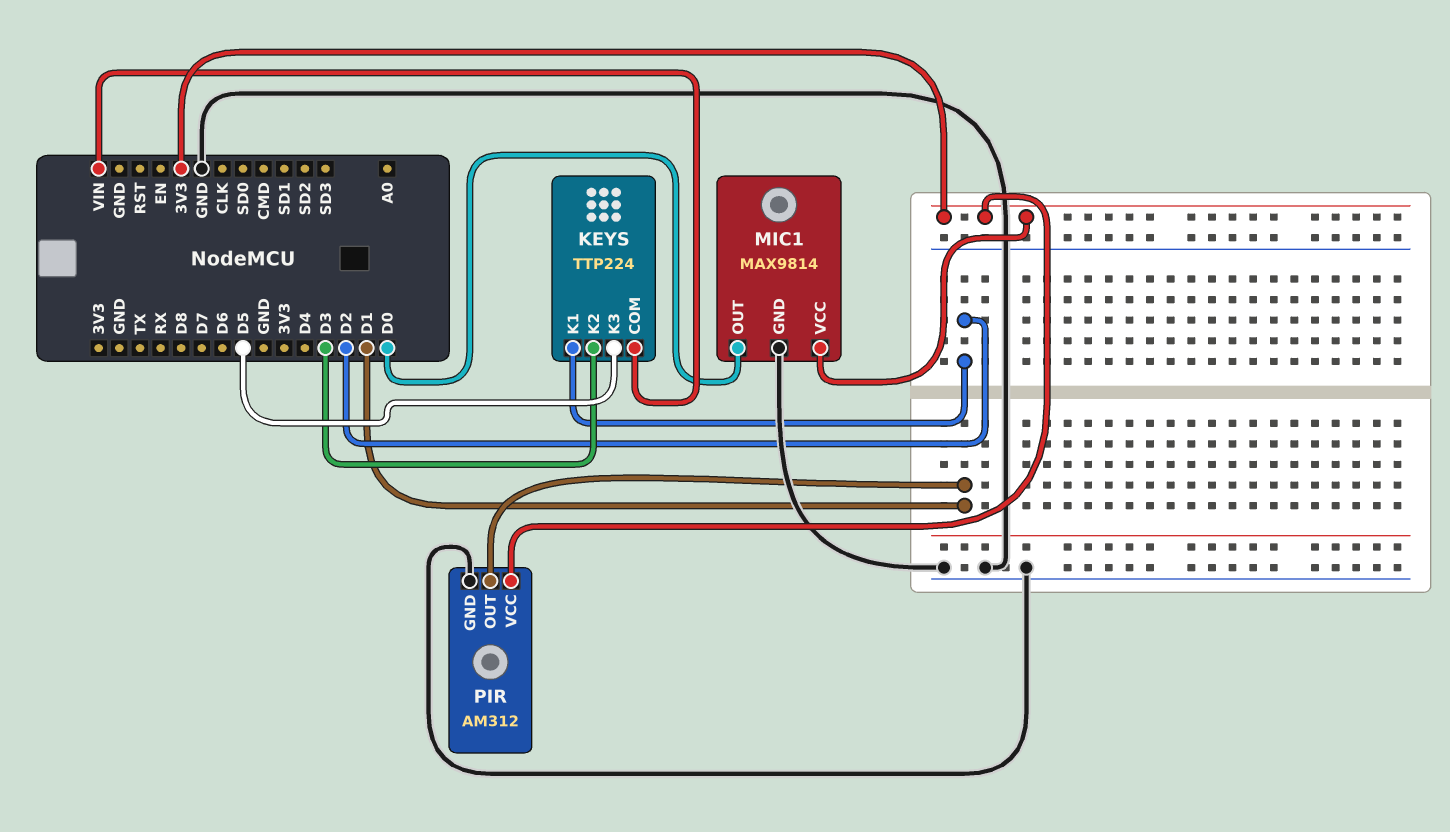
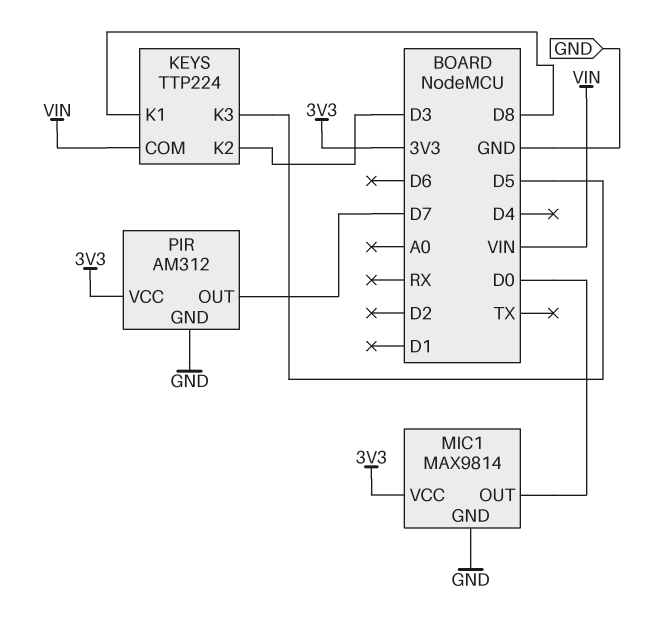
KEYS pin K1: D2 -> D8
PIR pin OUT: D1 -> D7

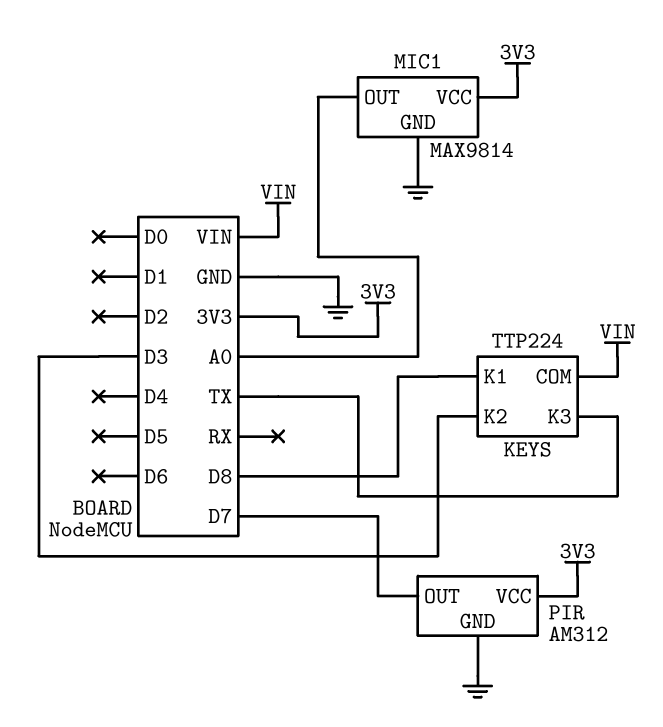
KEYS pin K3: D5 -> TX
MIC1 pin OUT: D0 -> A0

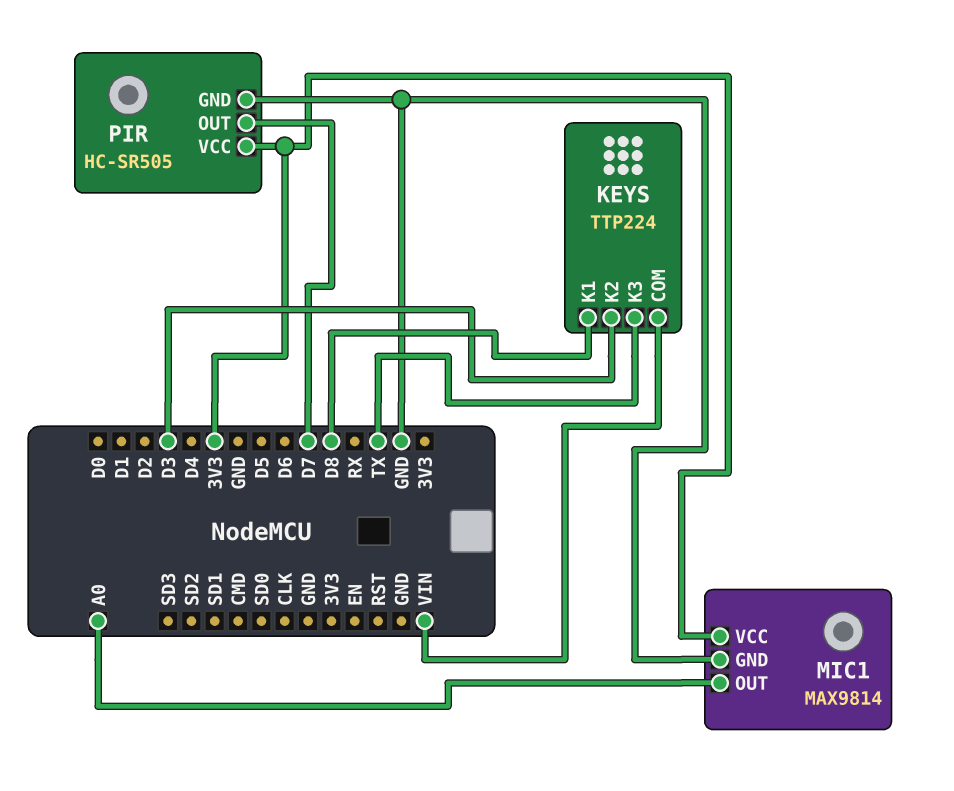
PIR: AM312 -> HC-SR505

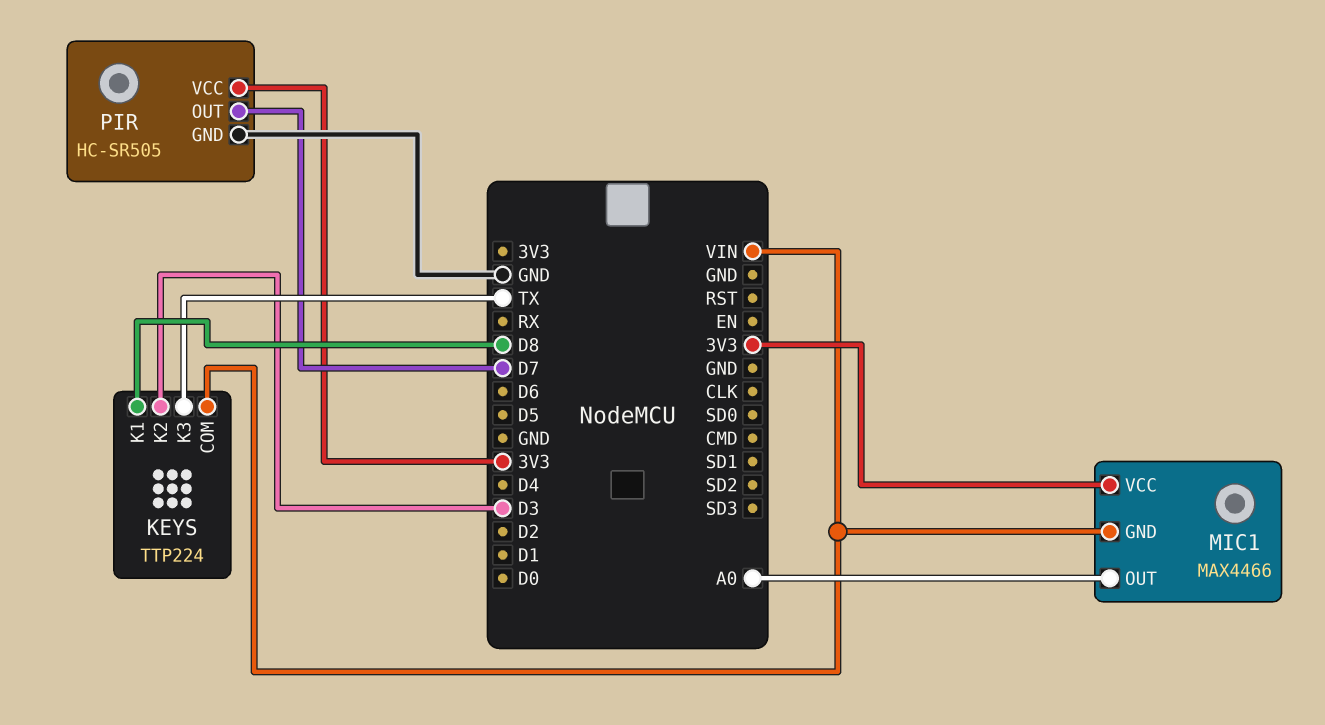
MIC1: MAX9814 -> MAX4466
MIC1 pin GND: GND -> VIN

